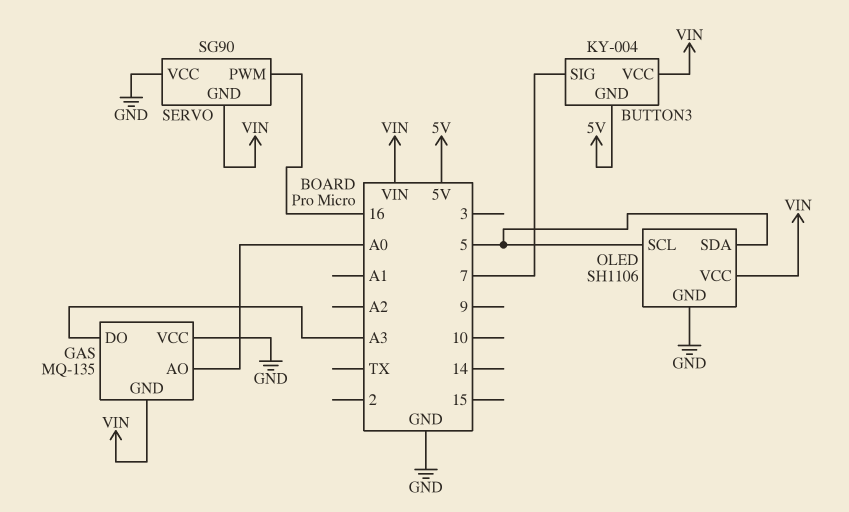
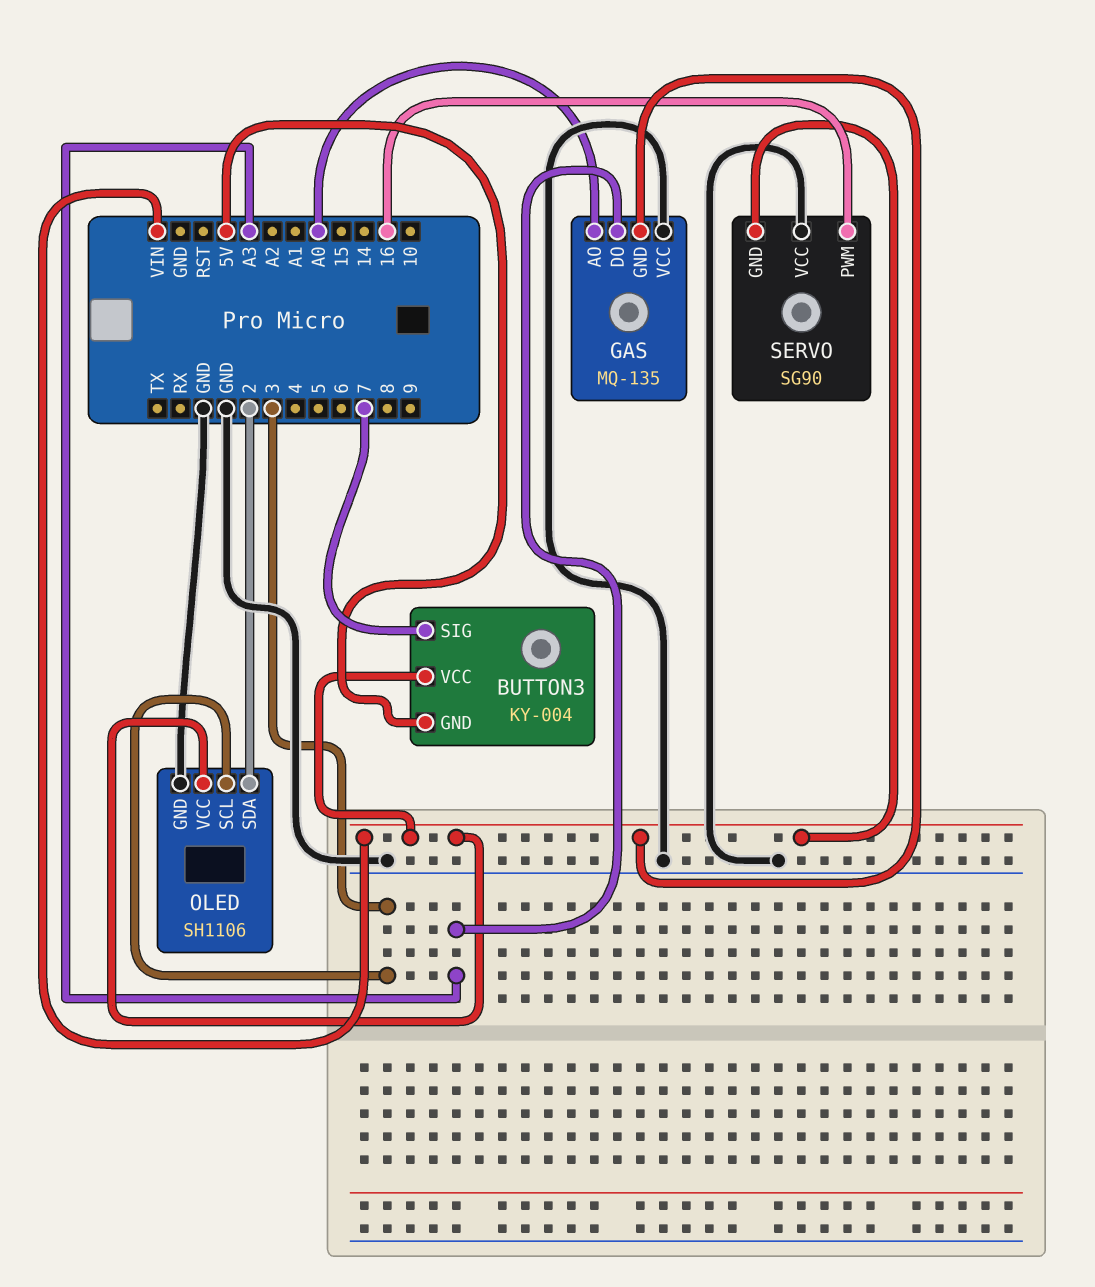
OLED pin SCL: 5 -> 3
OLED pin SDA: 5 -> 2

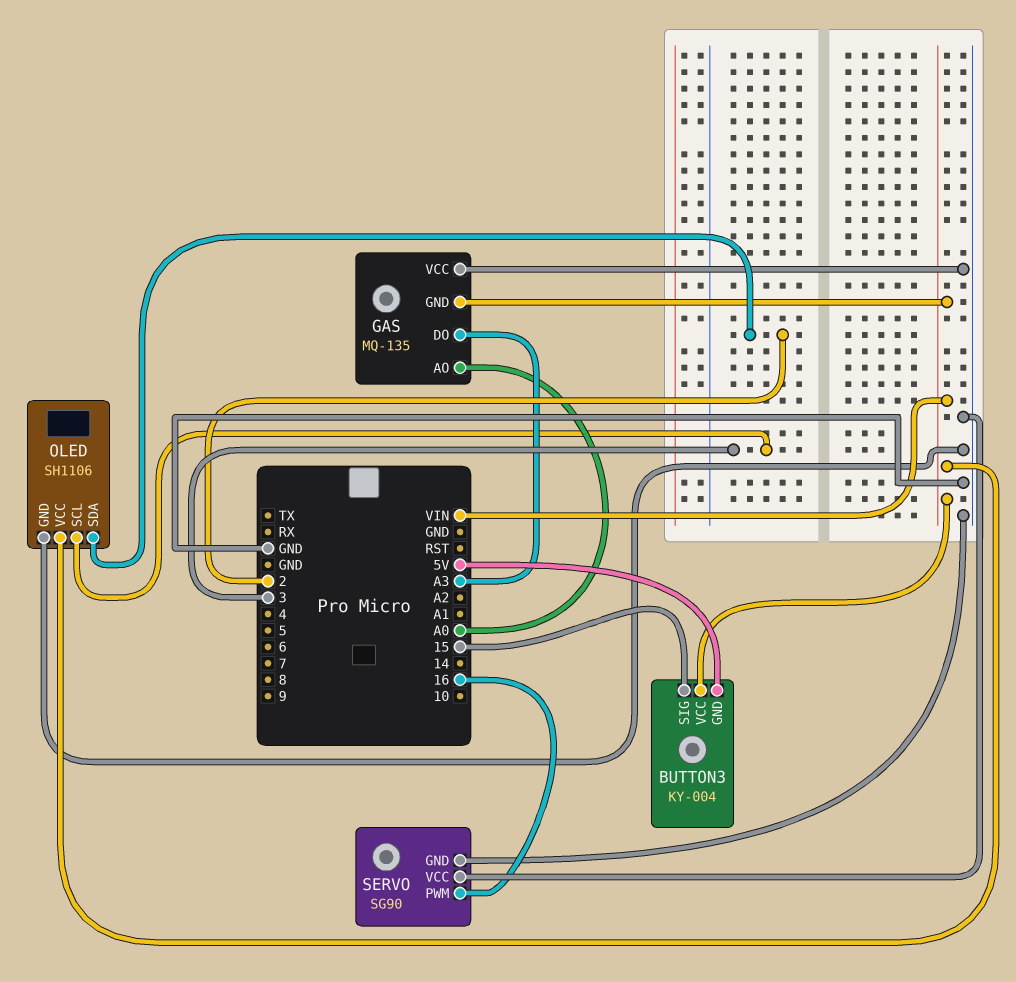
BUTTON3 pin SIG: 7 -> 15
SERVO pin GND: VIN -> GND

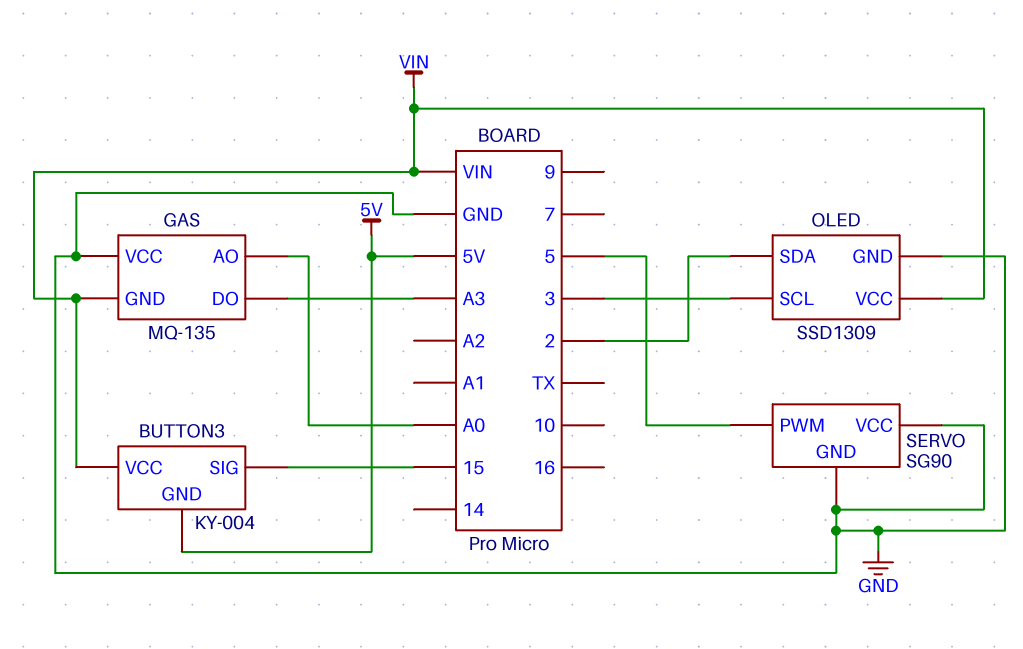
OLED: SH1106 -> SSD1309
SERVO pin PWM: 16 -> 5

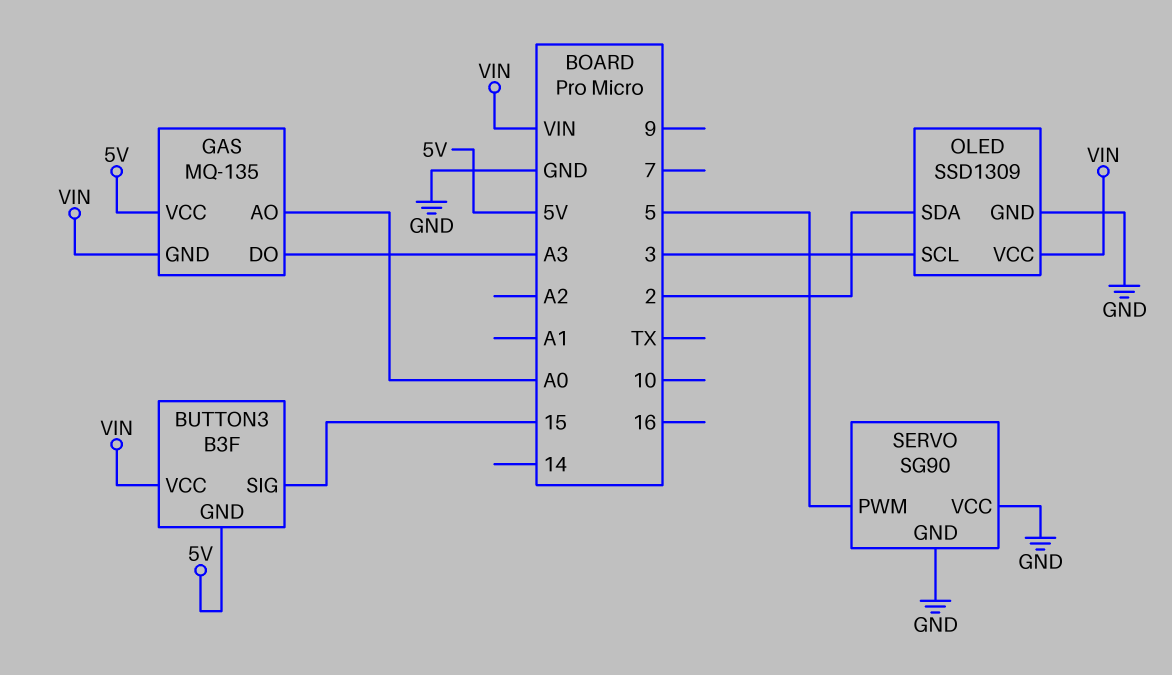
BUTTON3: KY-004 -> B3F
GAS pin VCC: GND -> 5V

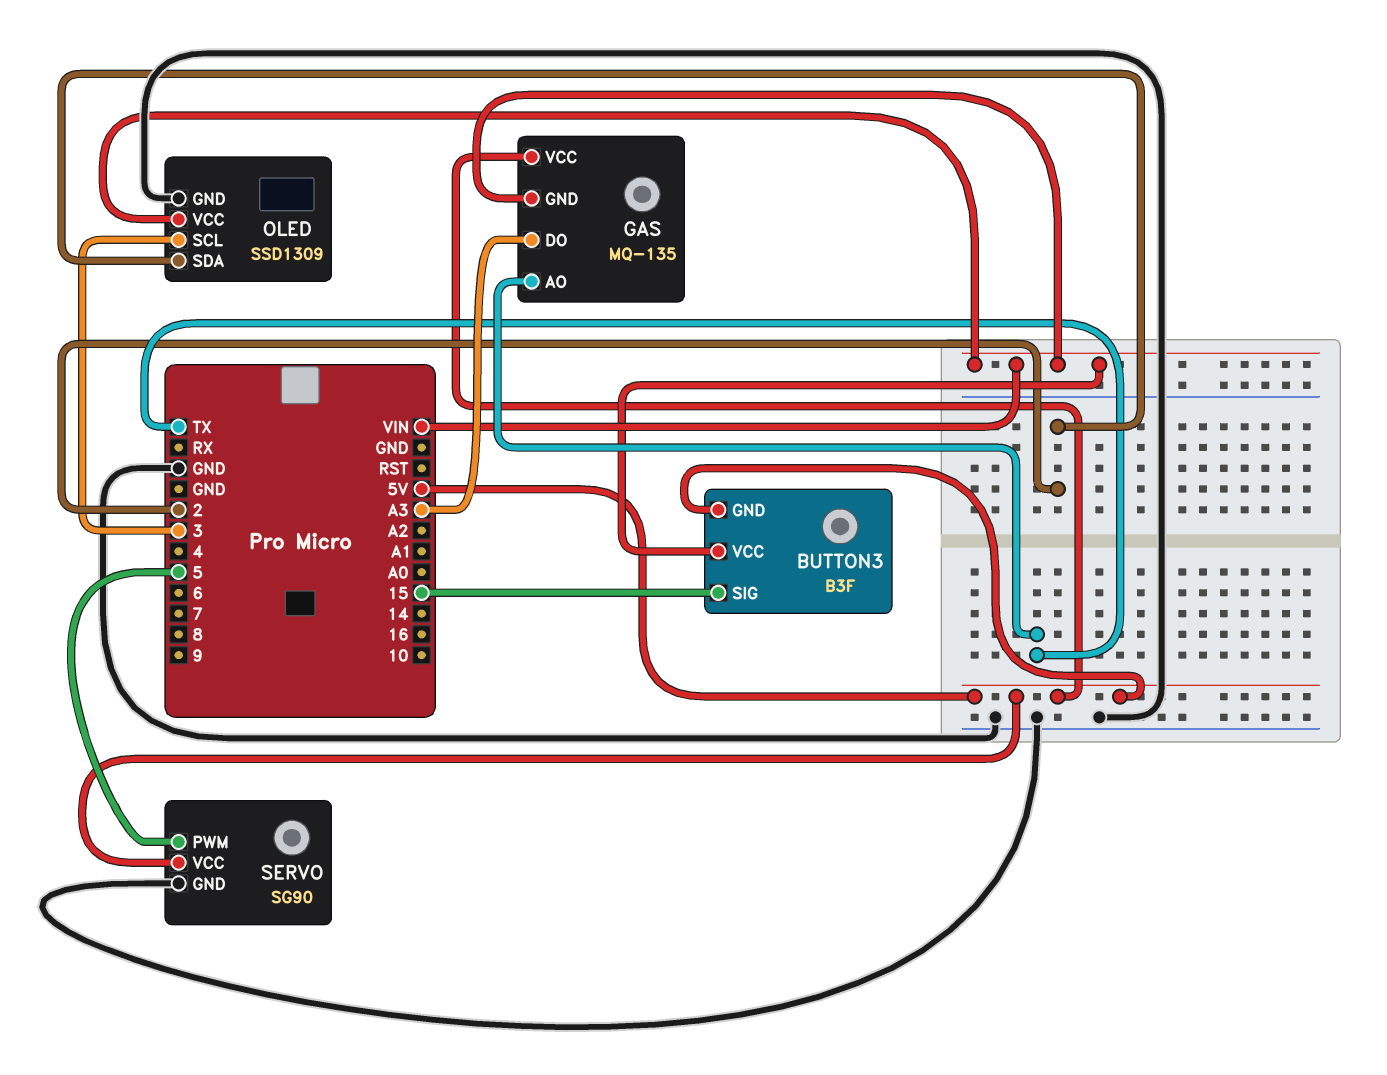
GAS pin AO: A0 -> TX
SERVO pin VCC: GND -> 5V

